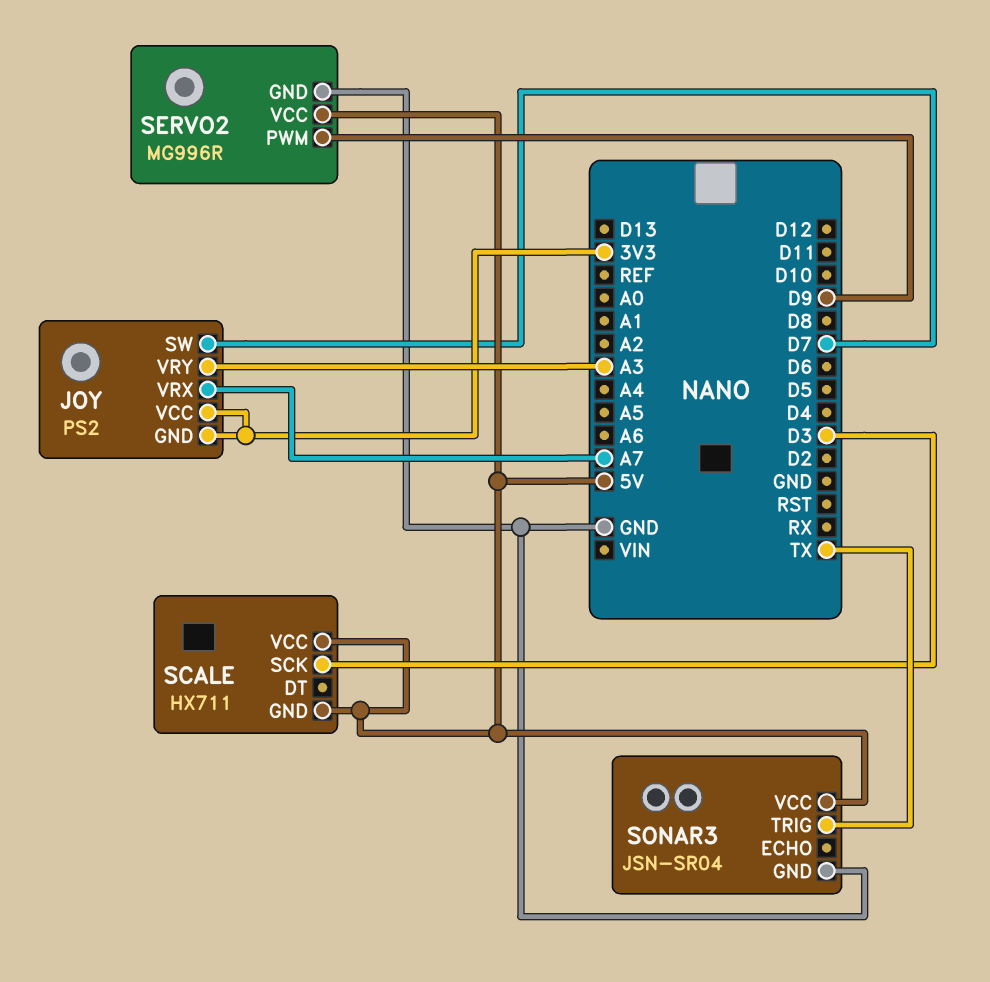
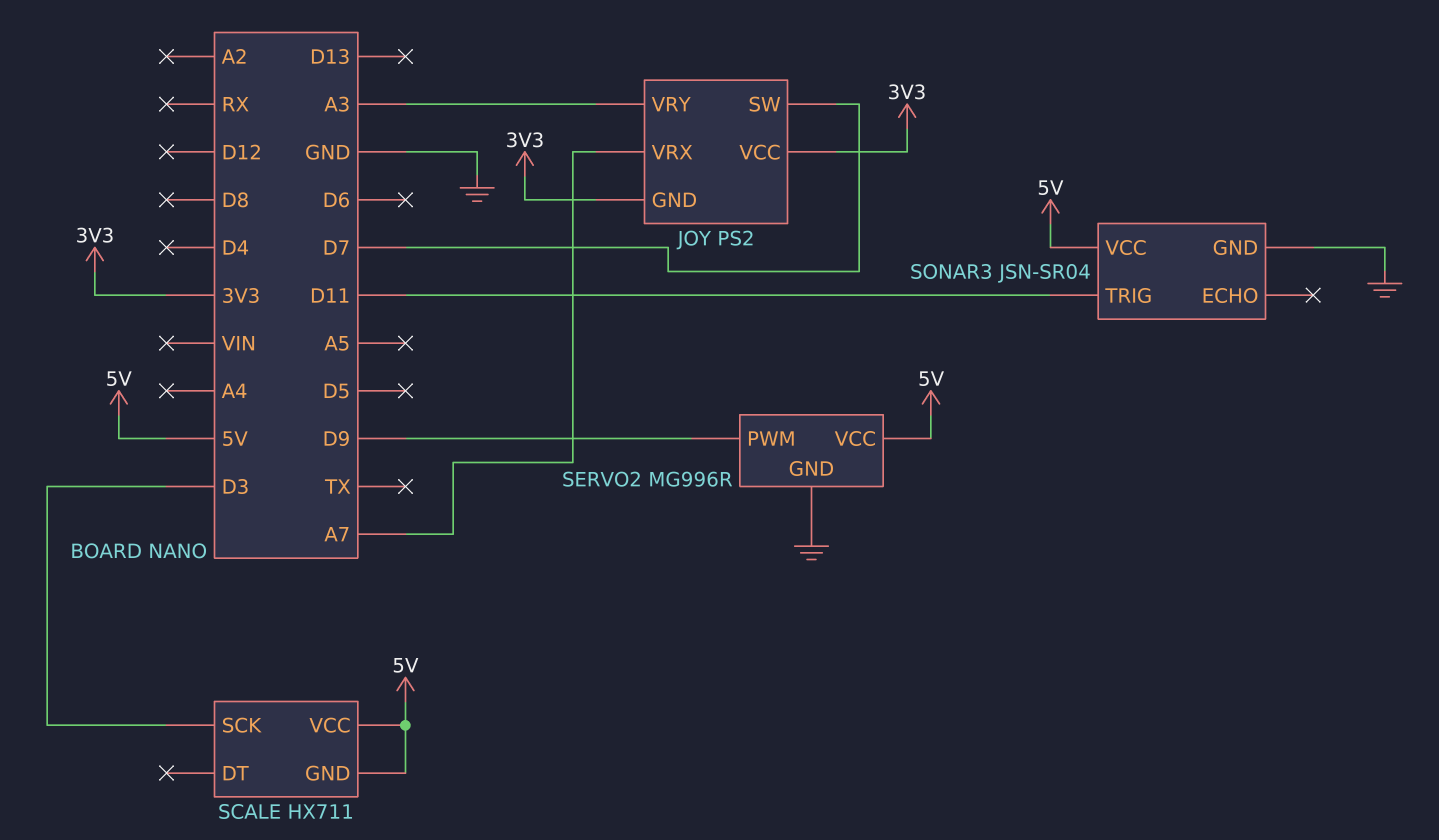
SONAR3 pin TRIG: TX -> D11

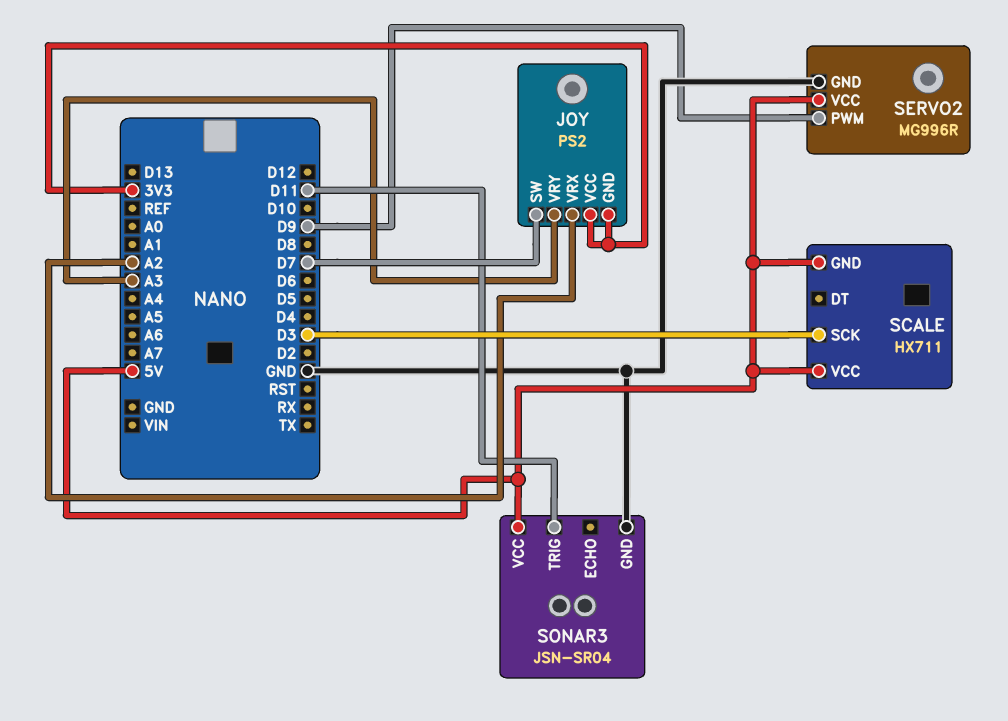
JOY pin VRX: A7 -> A2

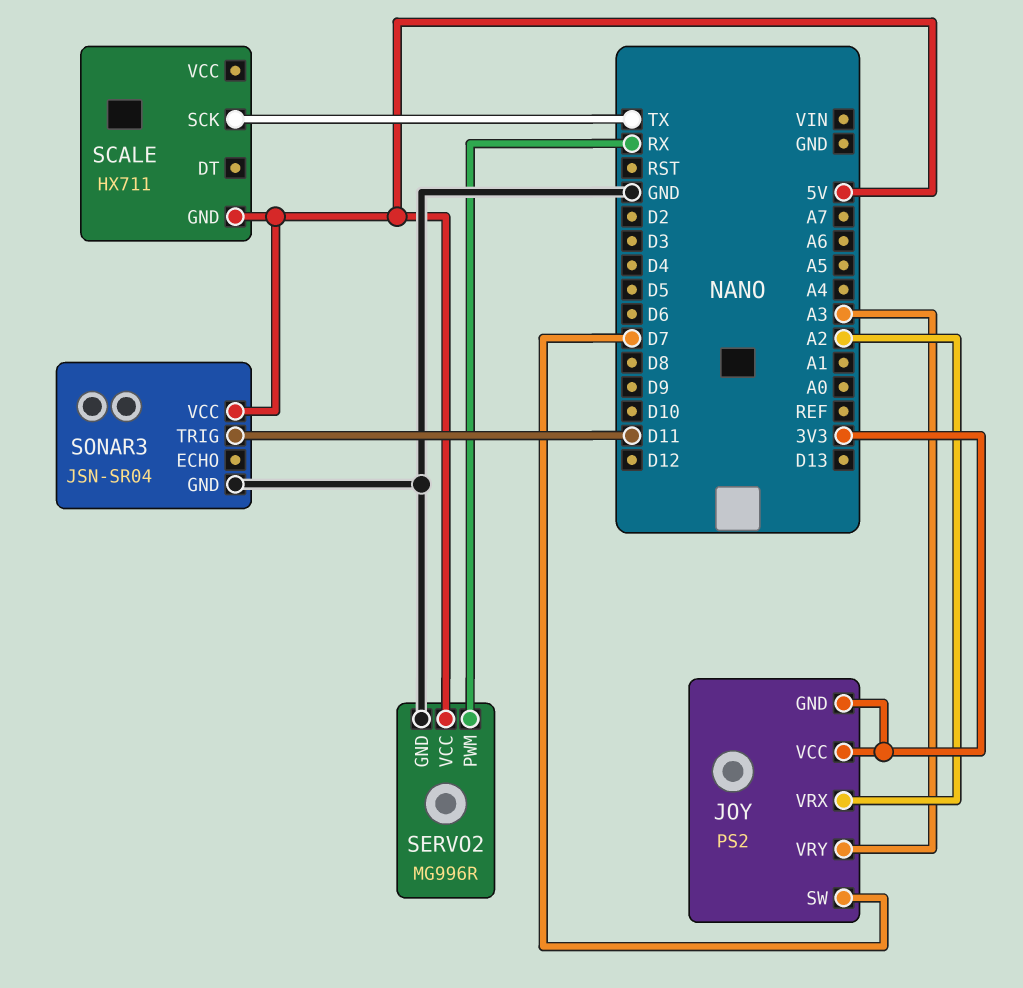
SCALE pin SCK: D3 -> TX
SCALE pin VCC: 5V -> none
SERVO2 pin PWM: D9 -> RX

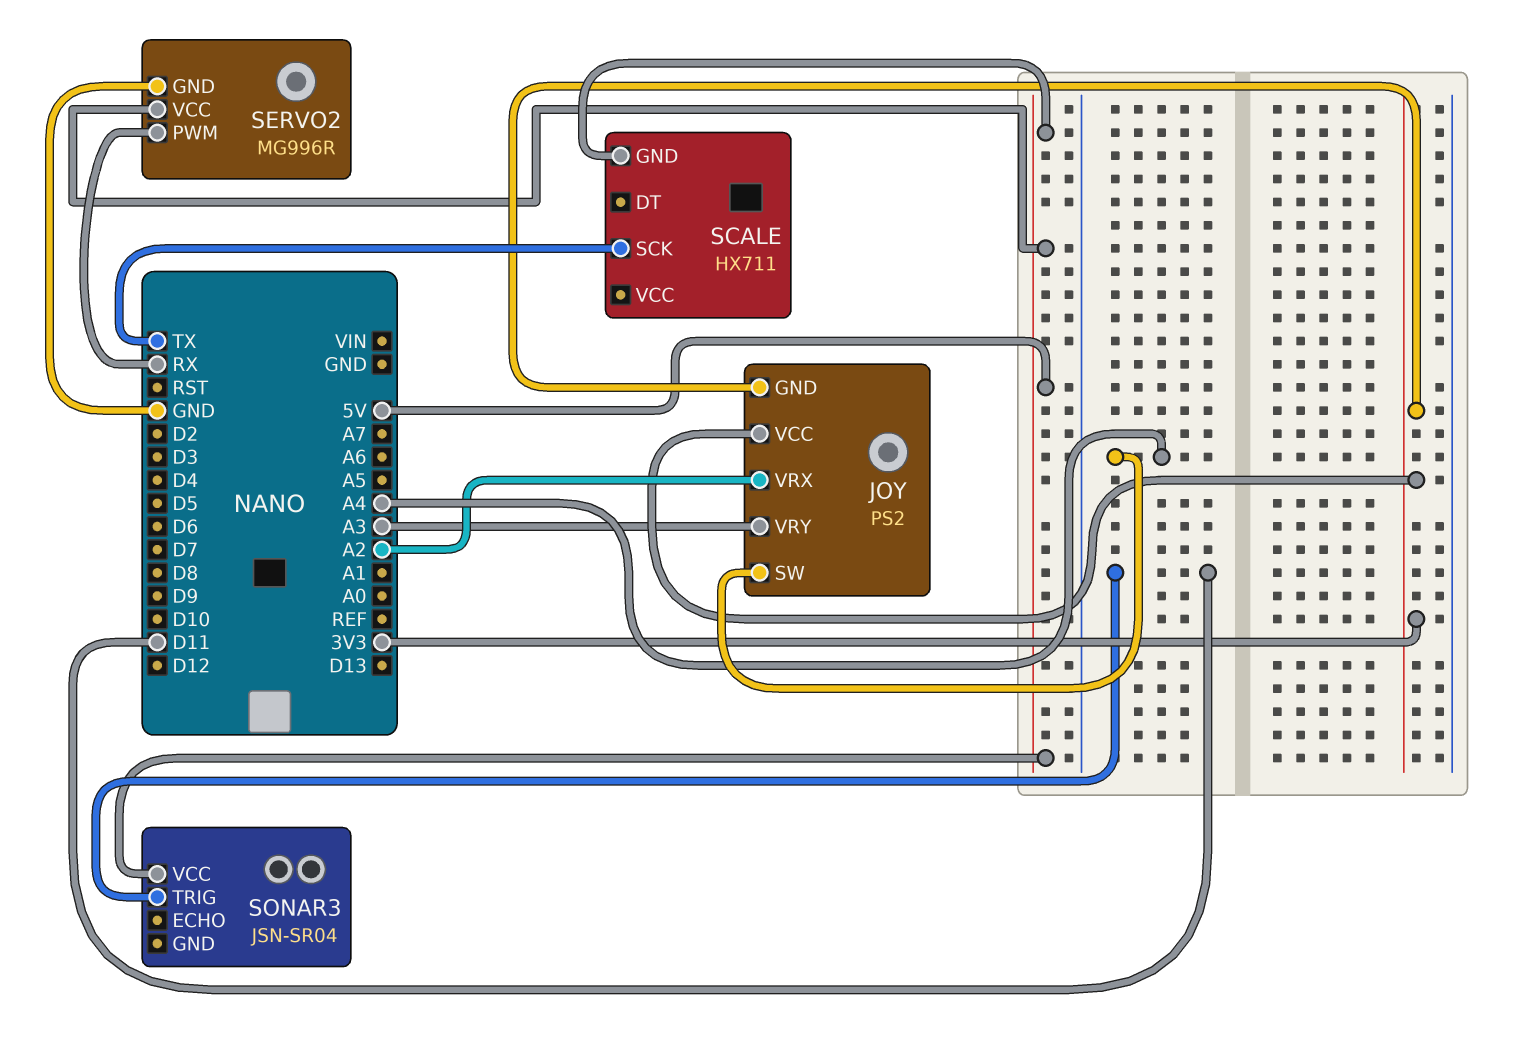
JOY pin SW: D7 -> A4
SONAR3 pin GND: GND -> none

